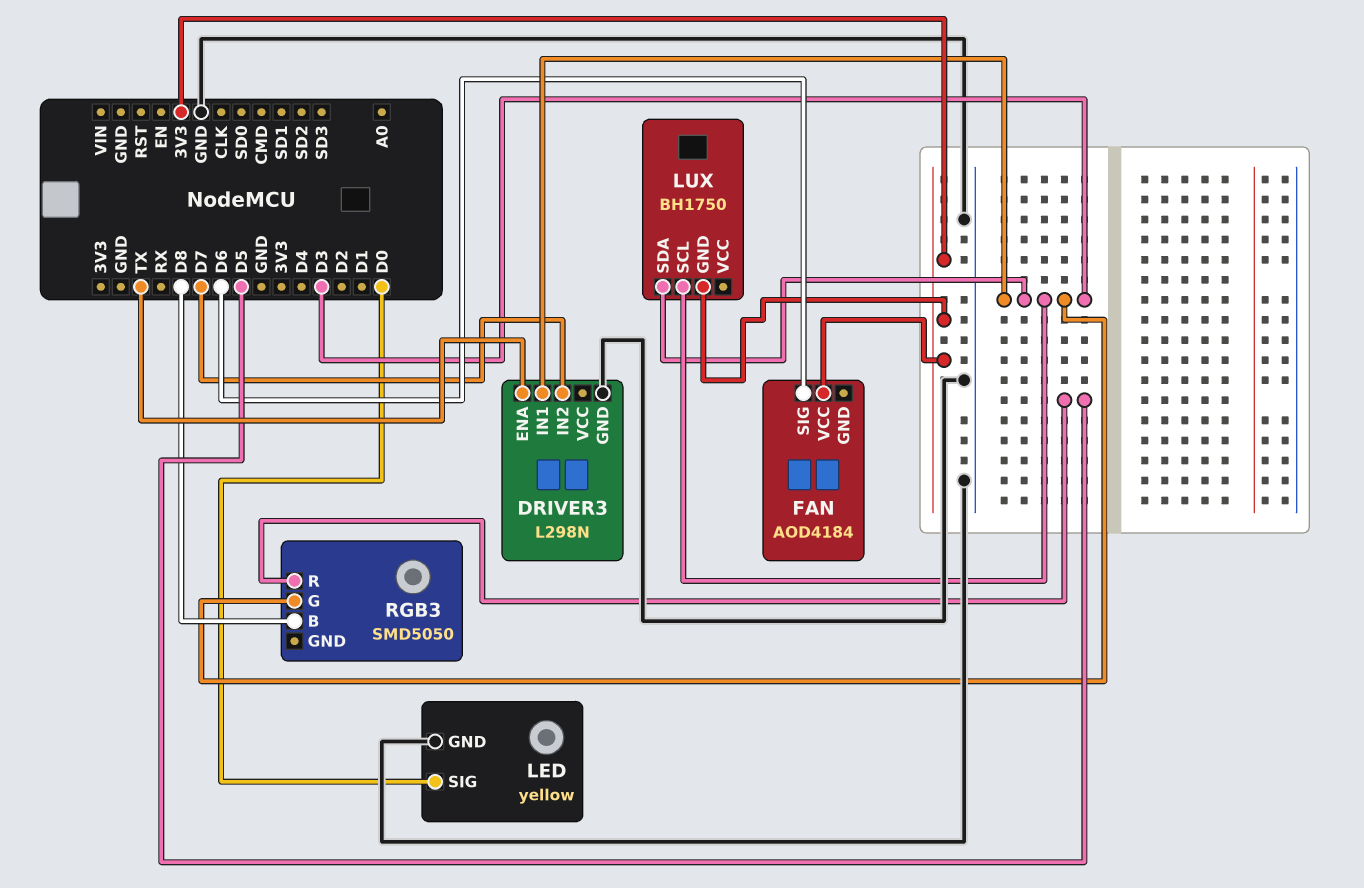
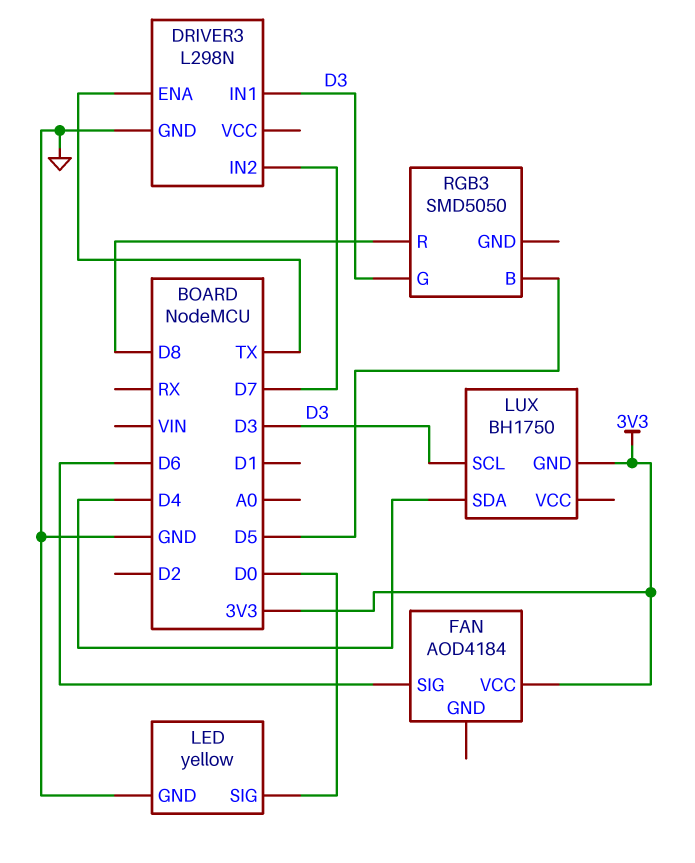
LUX pin SDA: D3 -> D4
RGB3 pin B: D8 -> D5
RGB3 pin R: D5 -> D8

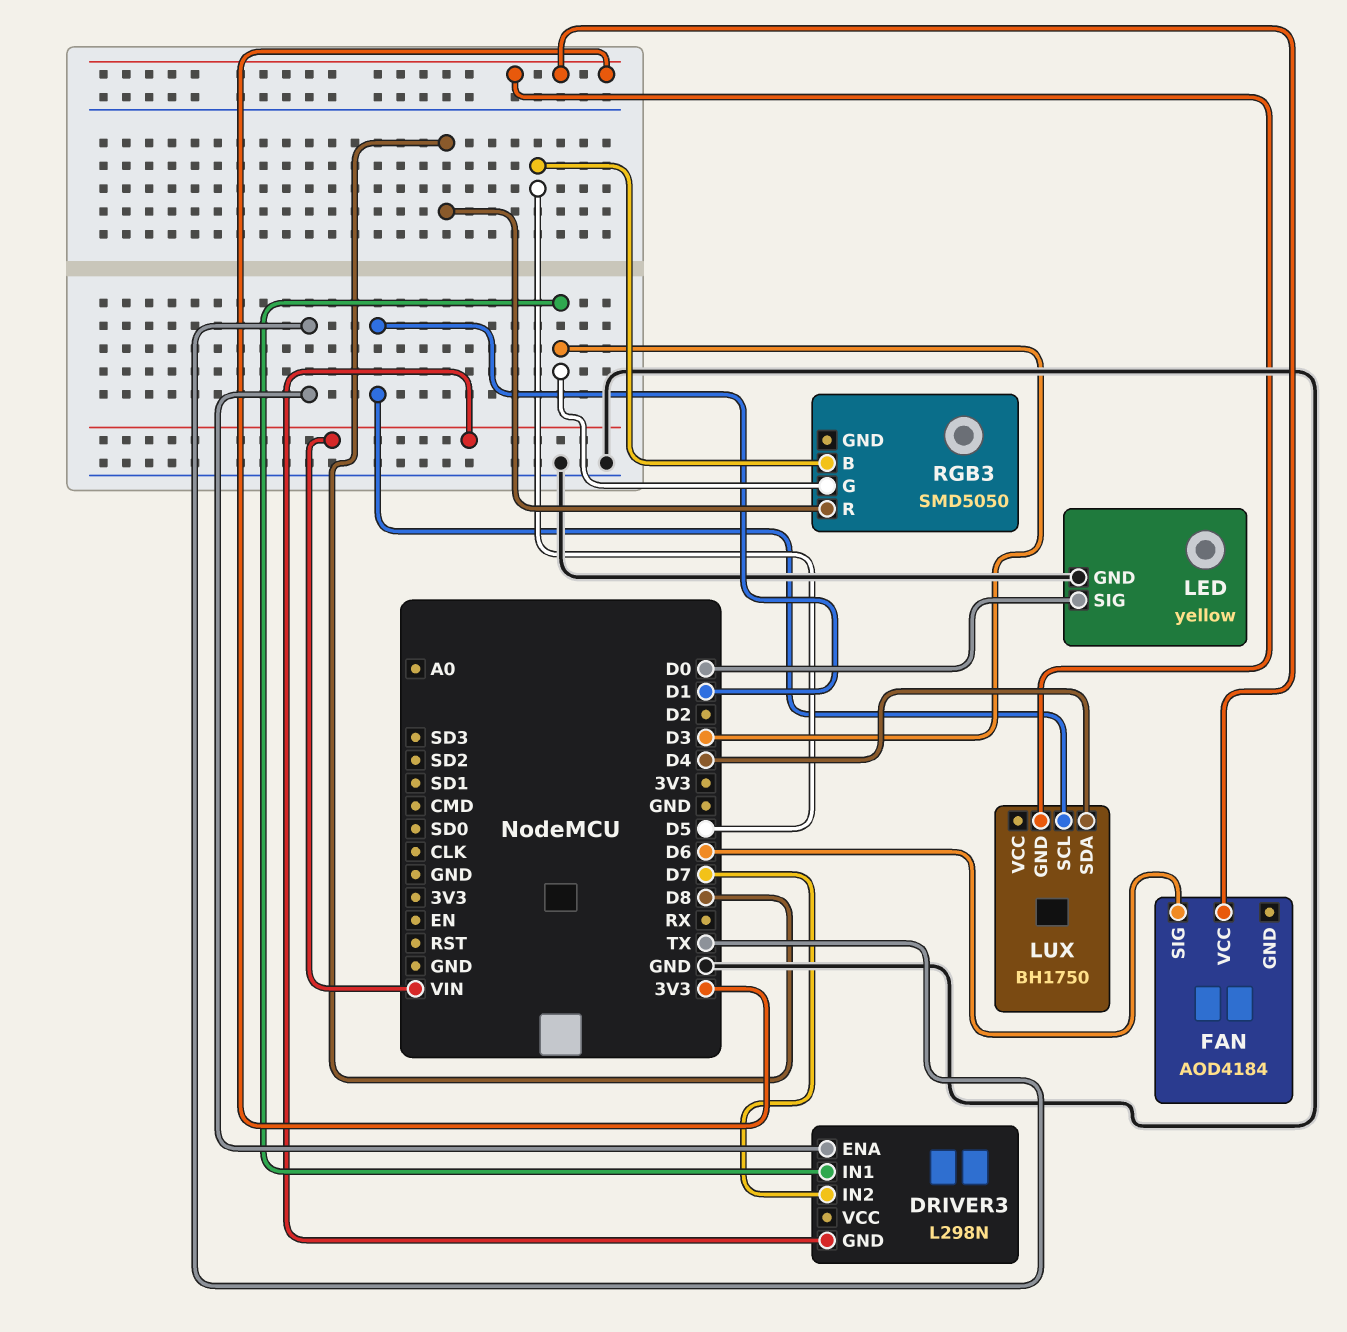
DRIVER3 pin GND: GND -> VIN
LUX pin SCL: D3 -> D1

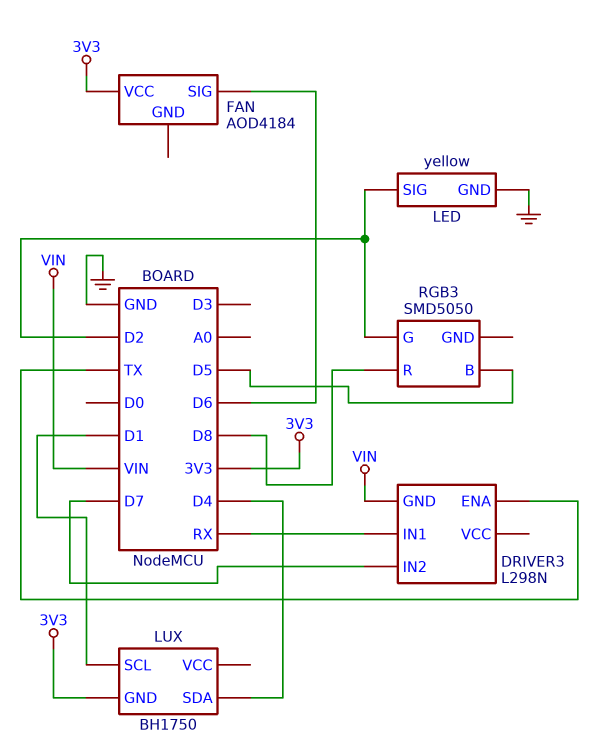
DRIVER3 pin IN1: D3 -> RX
LED pin SIG: D0 -> D2
RGB3 pin G: D3 -> D2

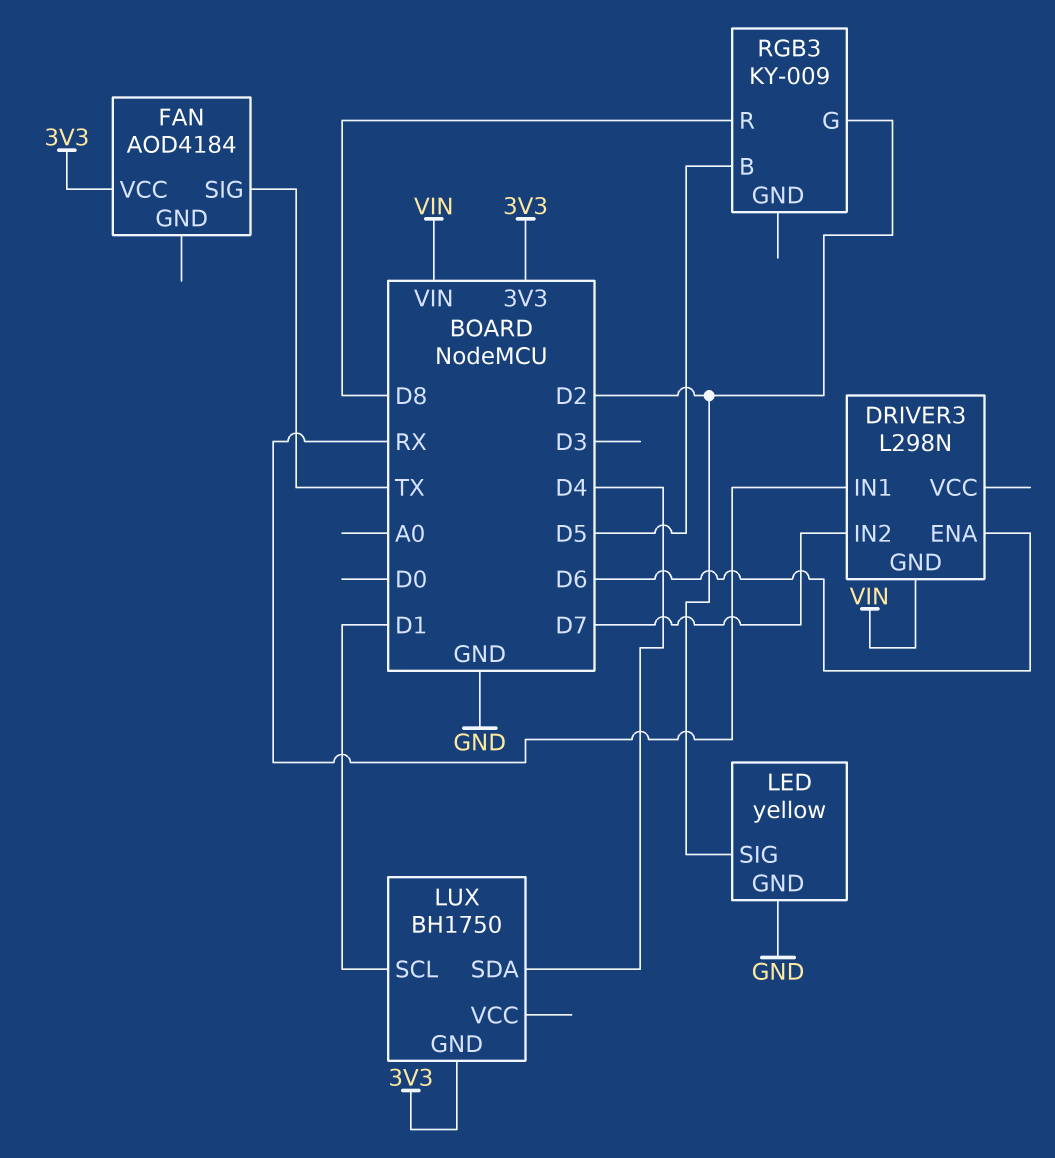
DRIVER3 pin ENA: TX -> D6
FAN pin SIG: D6 -> TX
RGB3: SMD5050 -> KY-009

